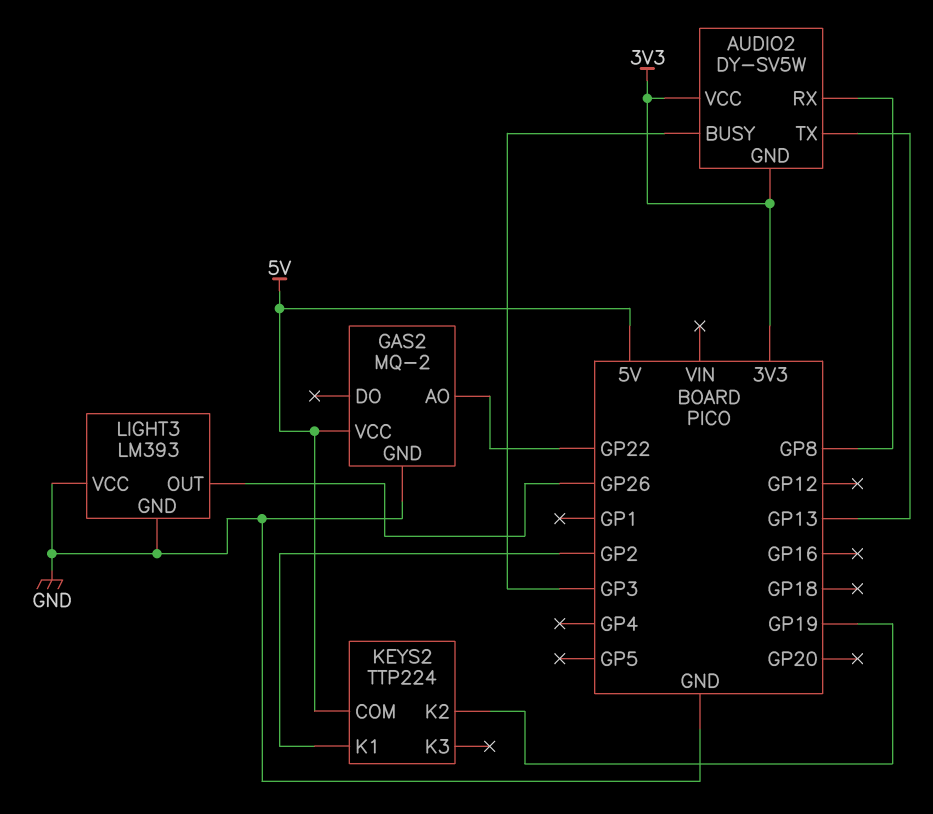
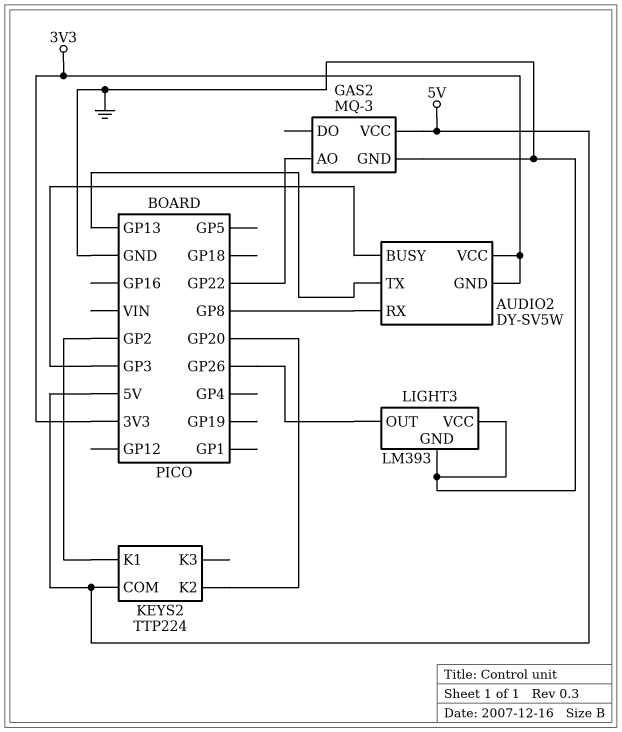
GAS2: MQ-2 -> MQ-3
KEYS2 pin K2: GP19 -> GP20

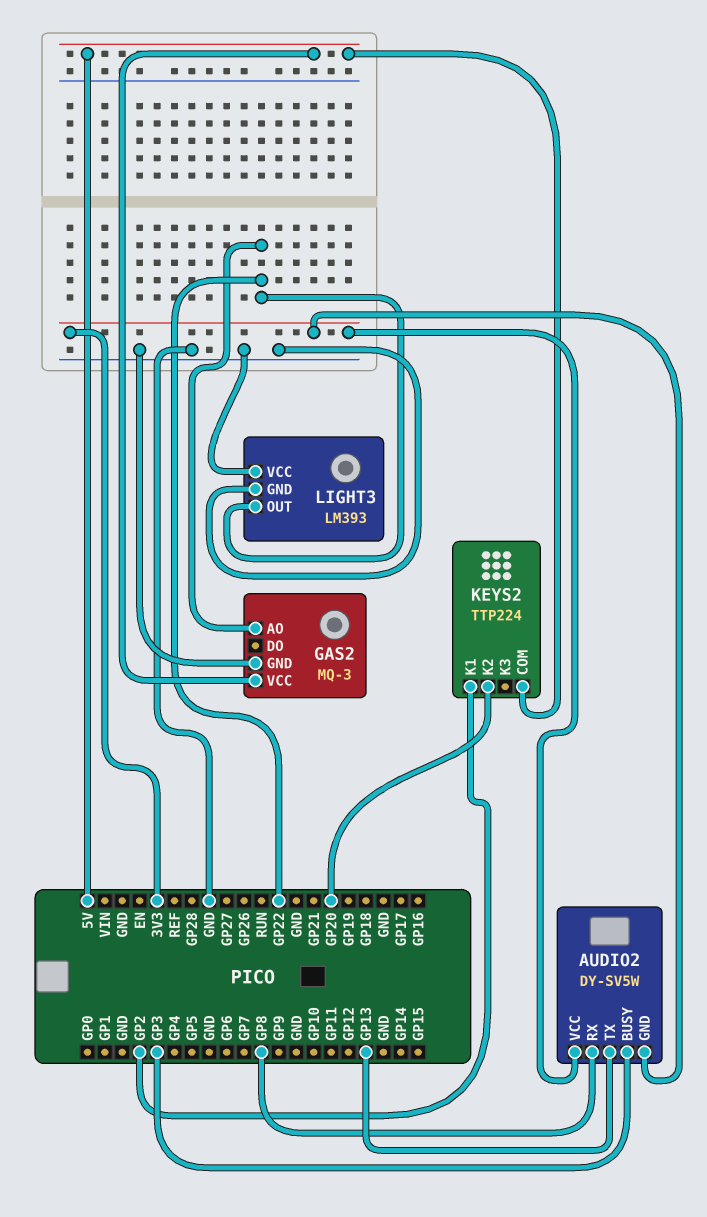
LIGHT3 pin OUT: GP26 -> GP22

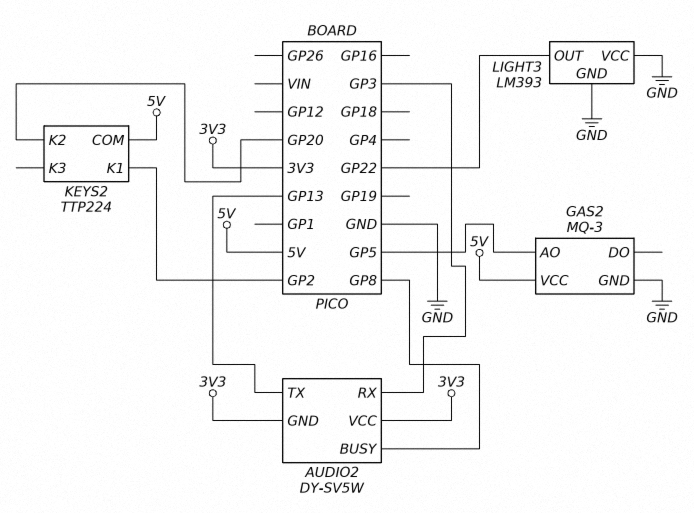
AUDIO2 pin BUSY: GP3 -> GP8
AUDIO2 pin RX: GP8 -> GP3
GAS2 pin AO: GP22 -> GP5

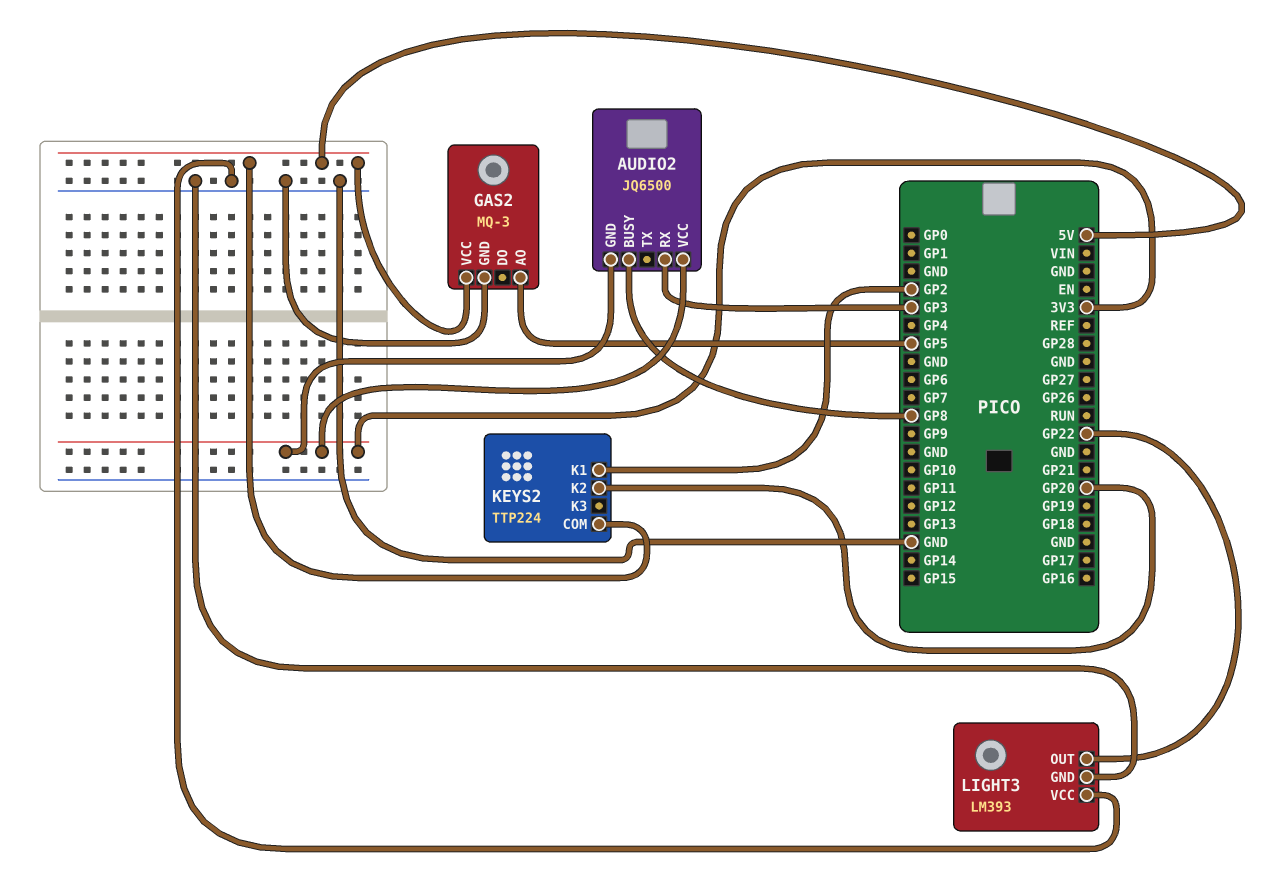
AUDIO2: DY-SV5W -> JQ6500
AUDIO2 pin TX: GP13 -> none

